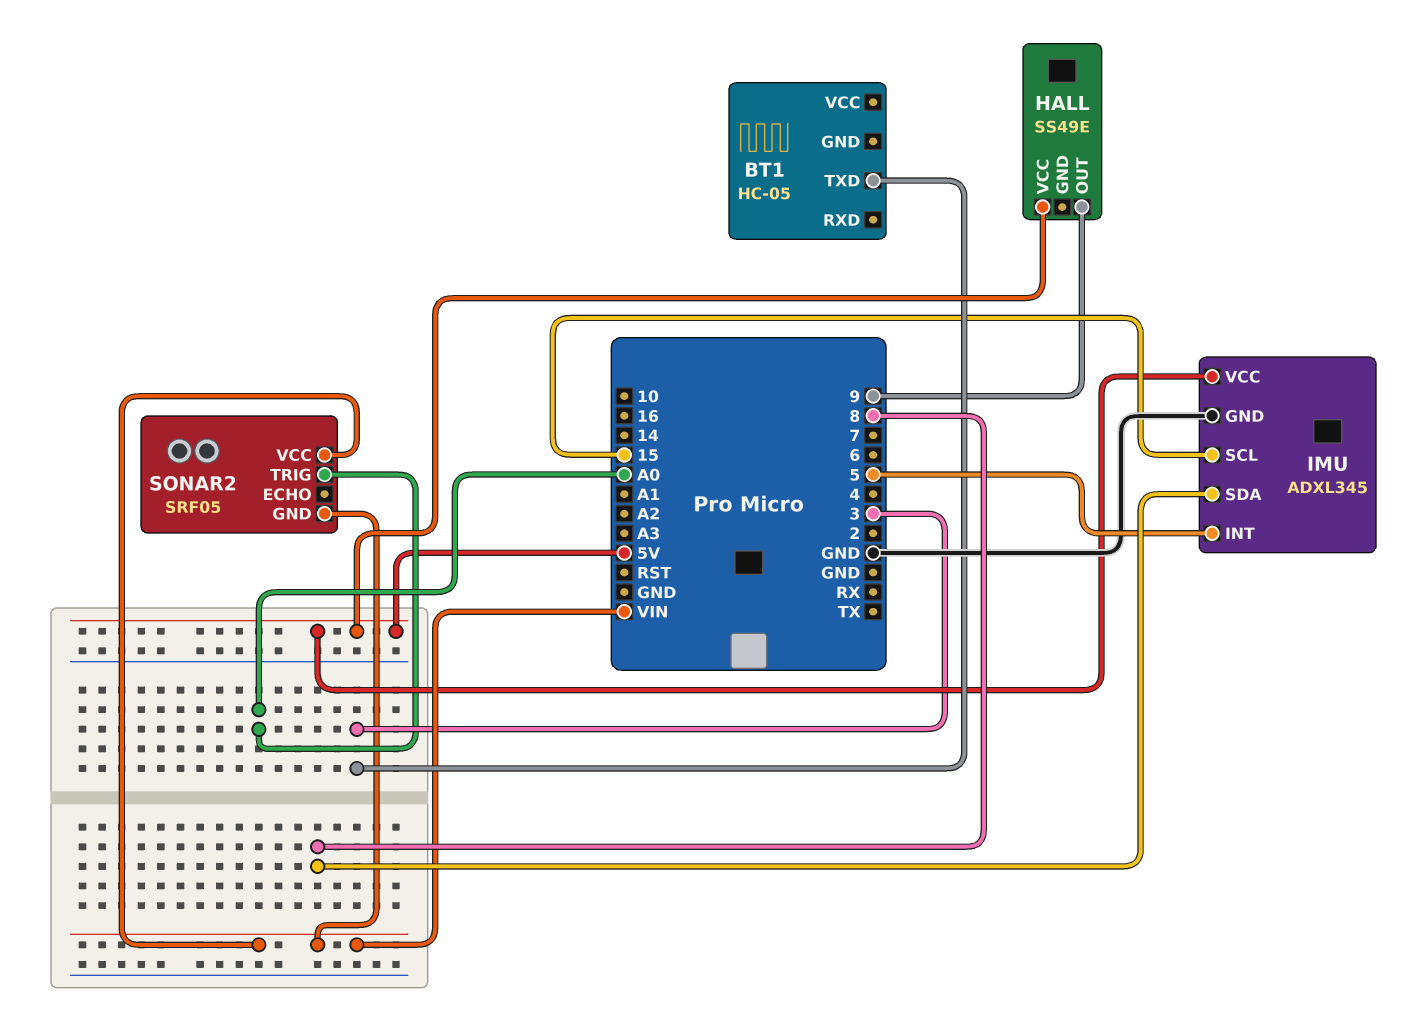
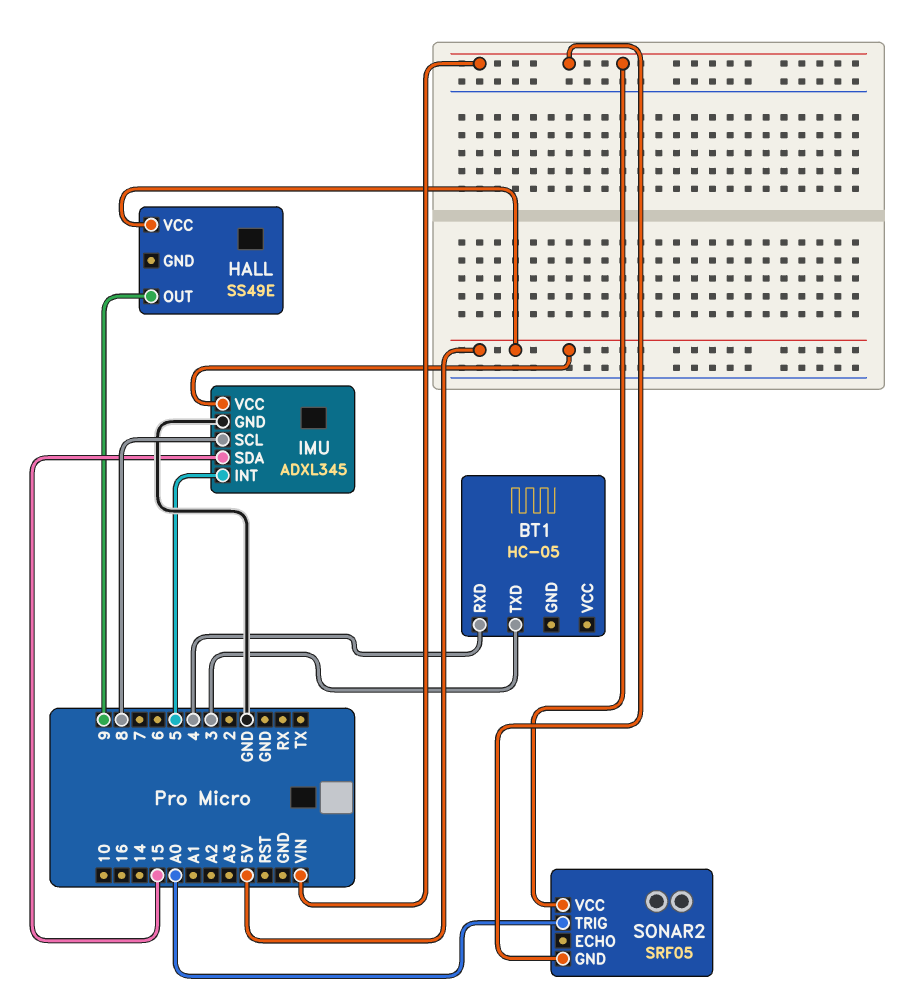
BT1 pin RXD: none -> 4
IMU pin SCL: 15 -> 8
IMU pin SDA: 8 -> 15

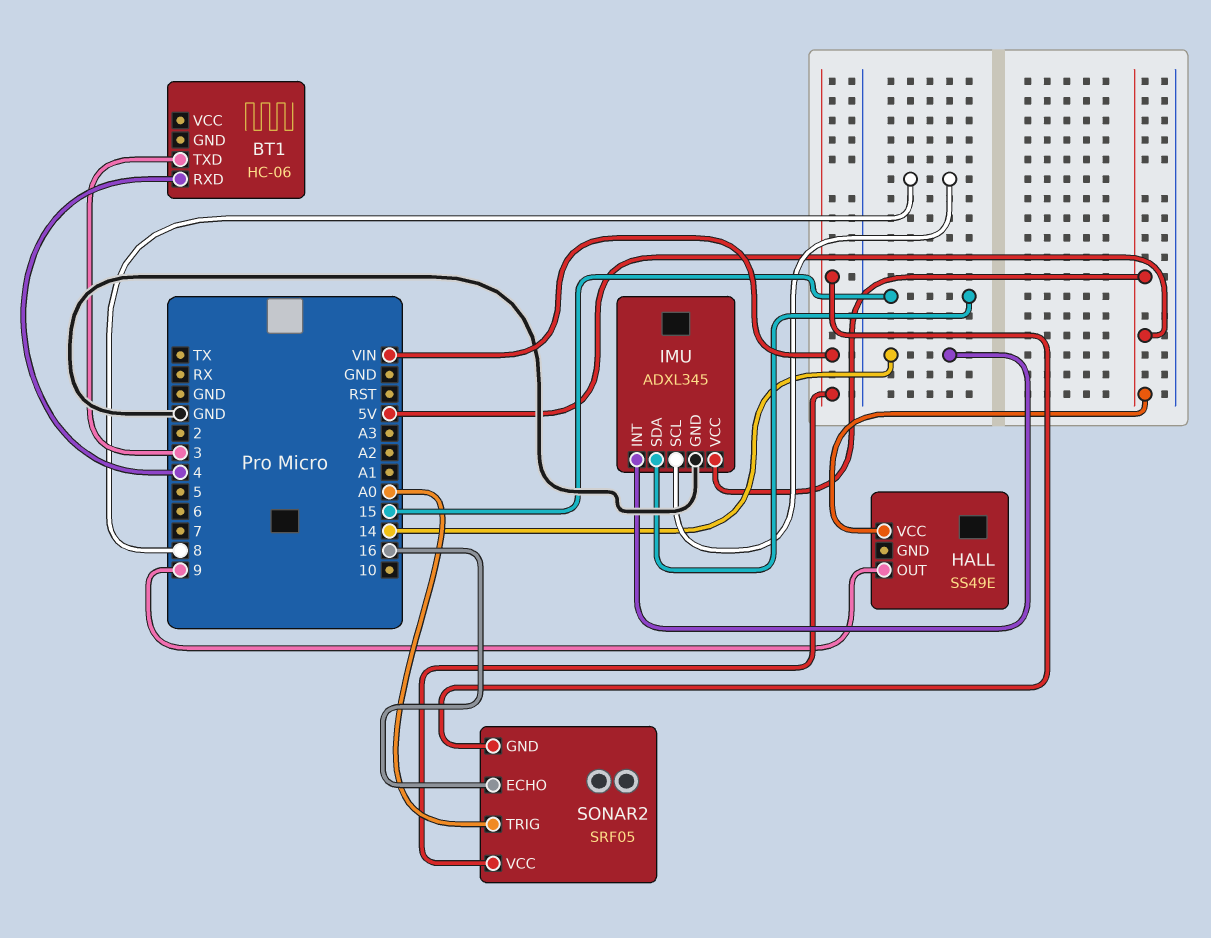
BT1: HC-05 -> HC-06
IMU pin INT: 5 -> 14
SONAR2 pin ECHO: none -> 16

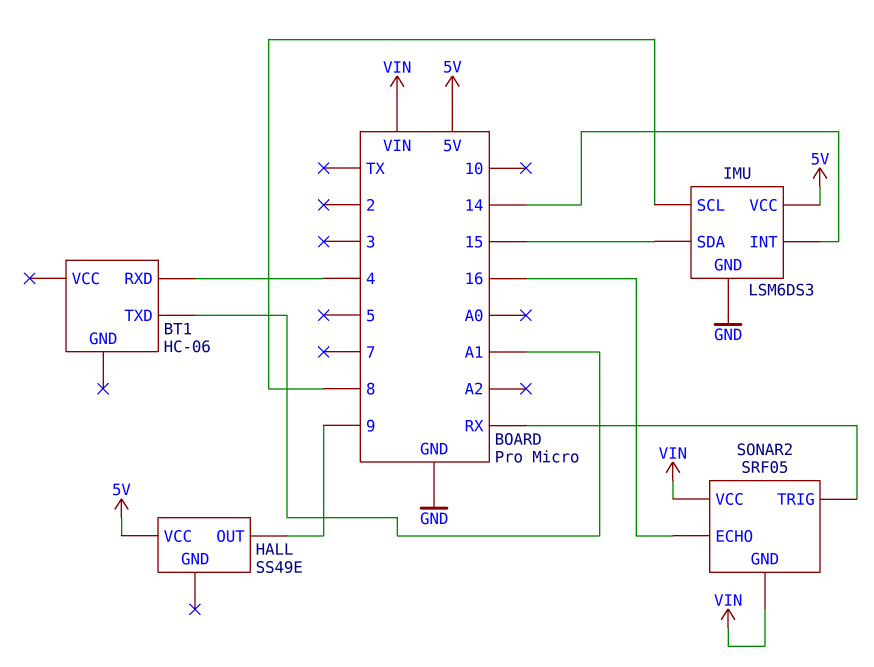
BT1 pin TXD: 3 -> A1
IMU: ADXL345 -> LSM6DS3
SONAR2 pin TRIG: A0 -> RX

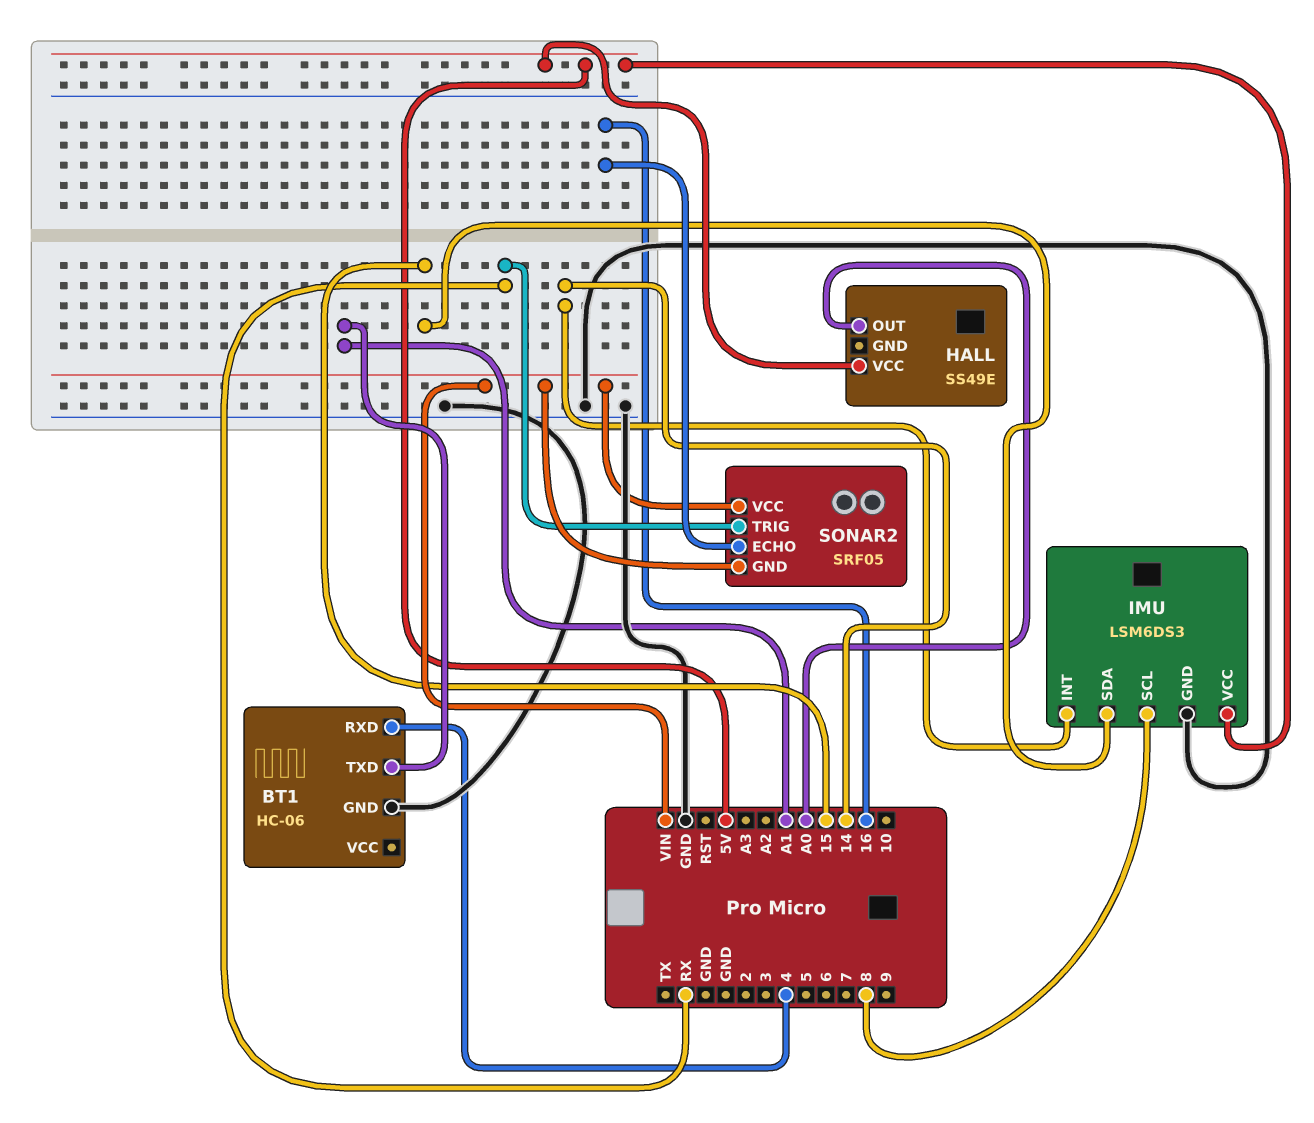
BT1 pin GND: none -> GND
HALL pin OUT: 9 -> A0

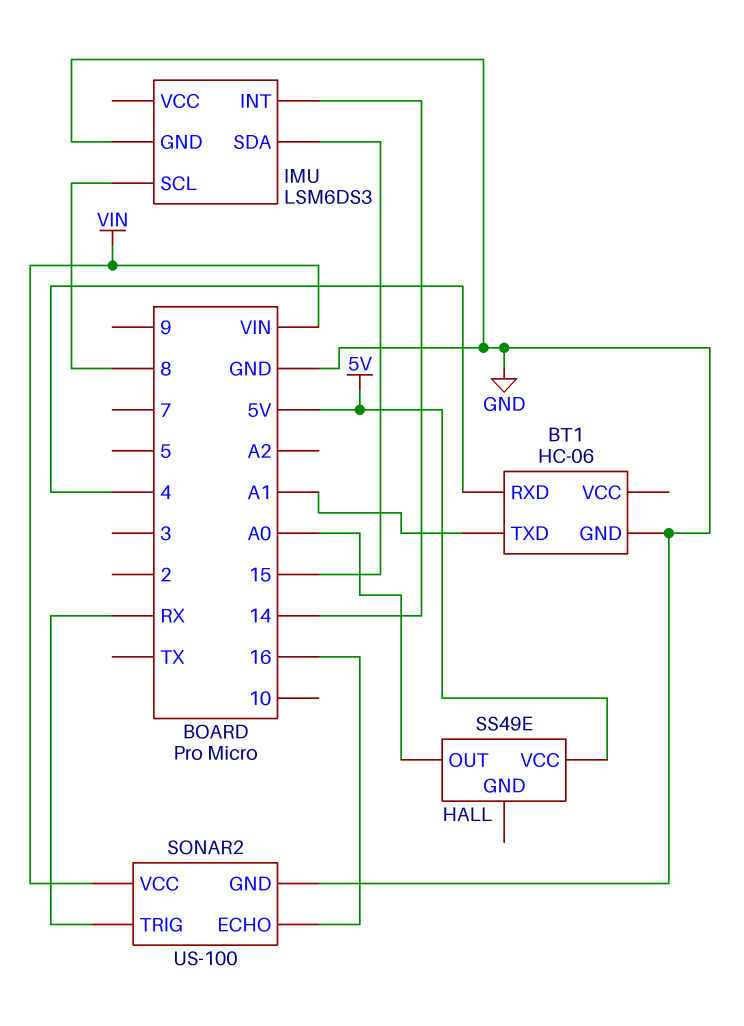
IMU pin VCC: 5V -> none
SONAR2: SRF05 -> US-100
SONAR2 pin GND: VIN -> GND

